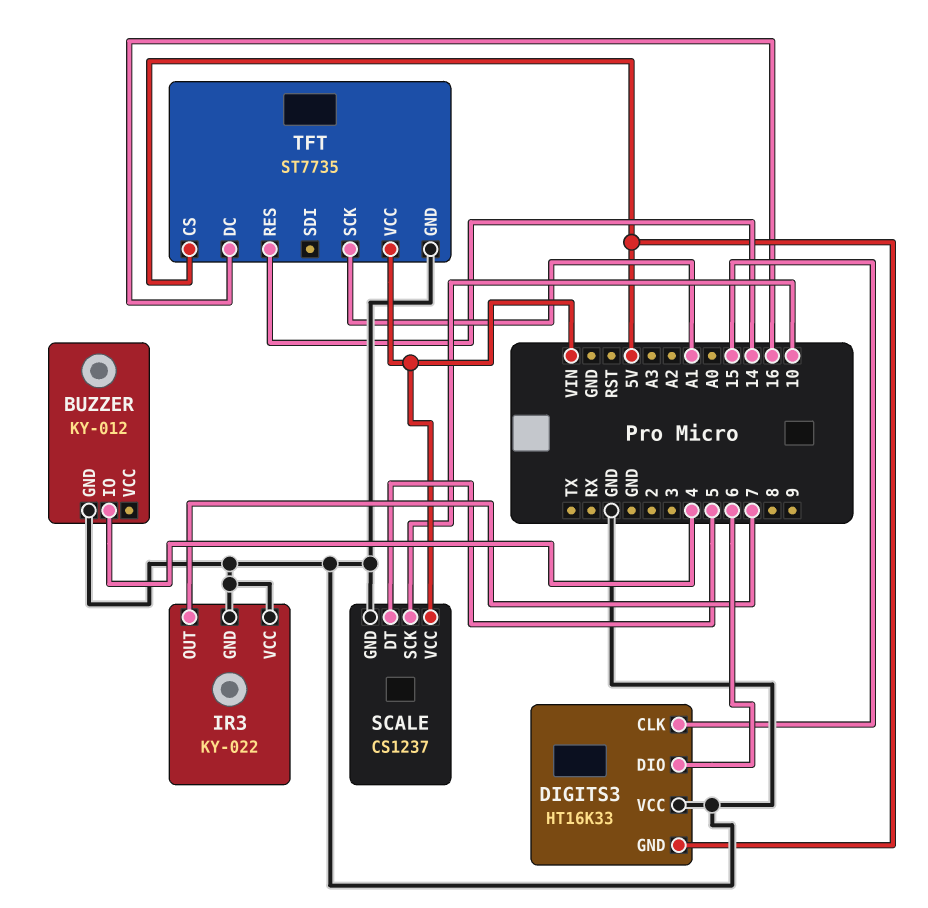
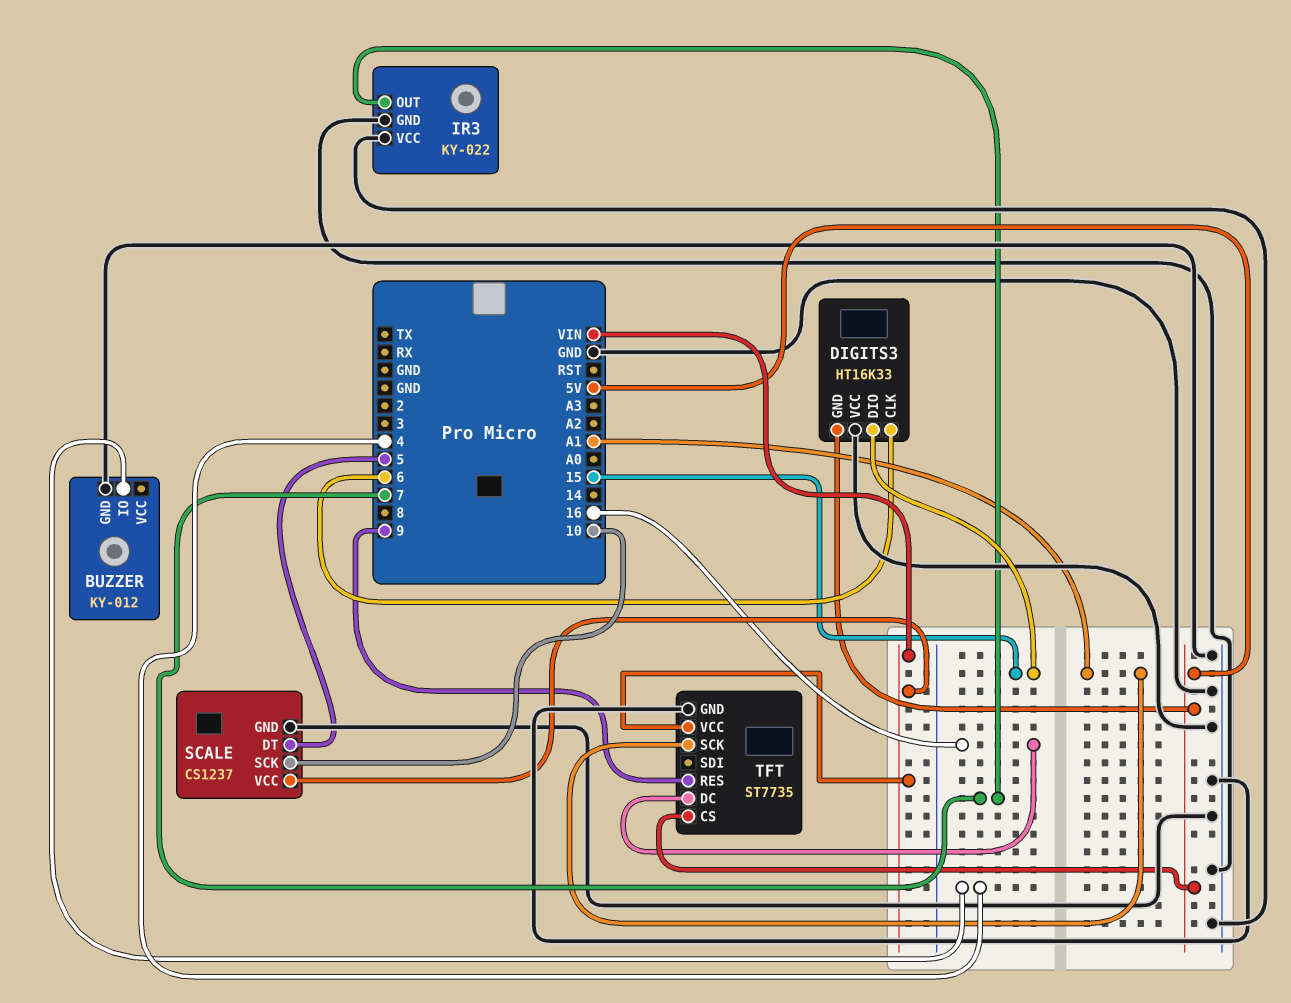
DIGITS3 pin CLK: 15 -> 6
DIGITS3 pin DIO: 6 -> 15
TFT pin RES: 14 -> 9

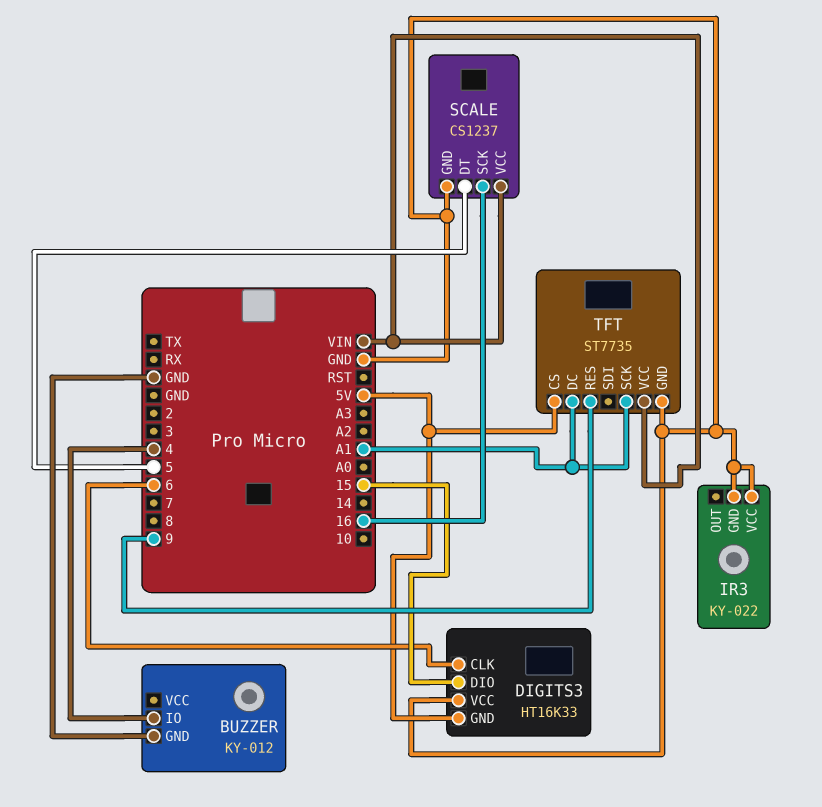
IR3 pin OUT: 7 -> none
SCALE pin SCK: 10 -> 16
TFT pin DC: 16 -> A1

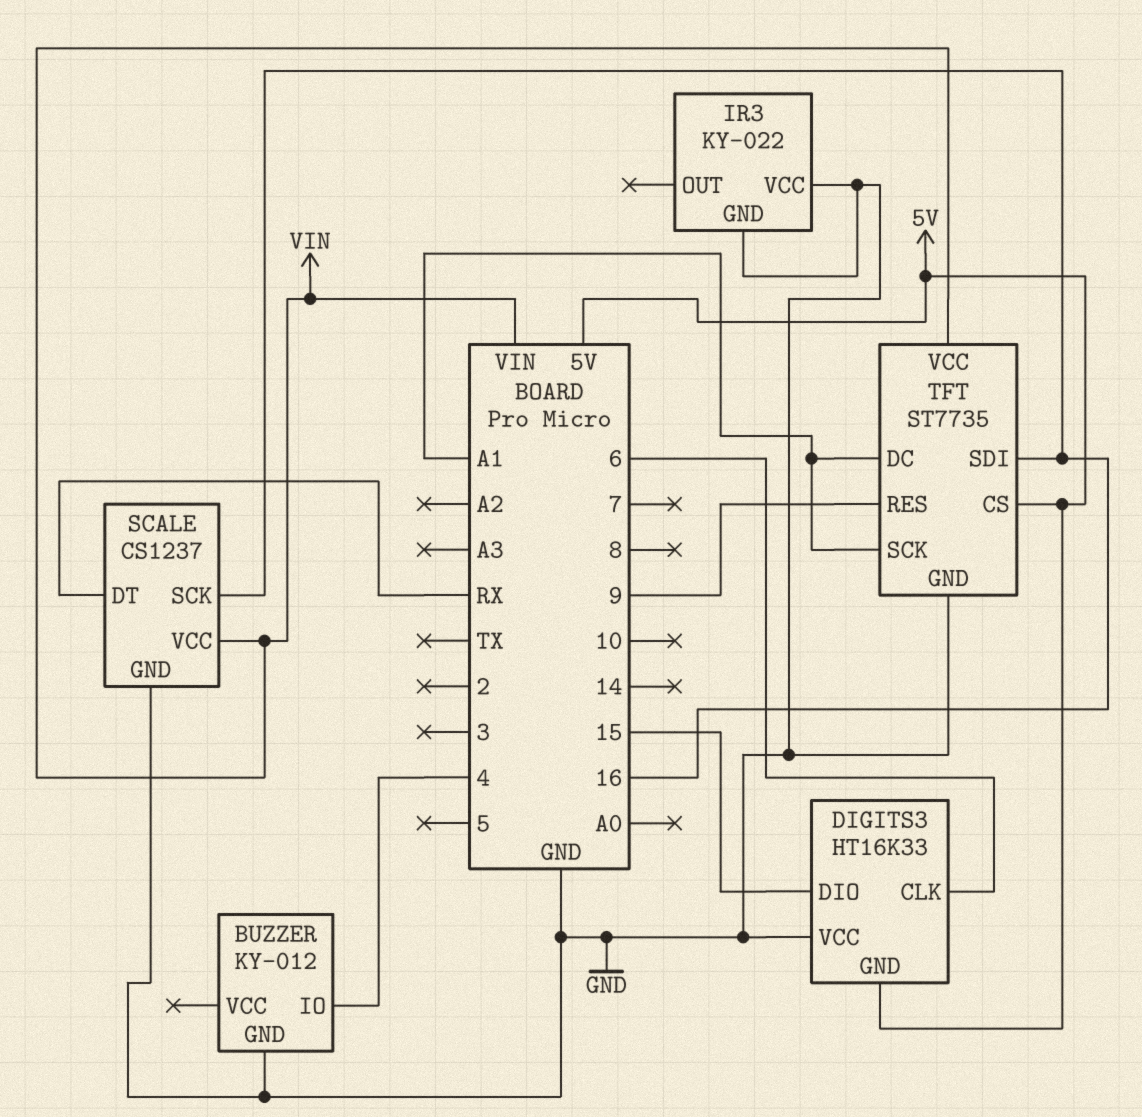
SCALE pin DT: 5 -> RX
TFT pin SDI: none -> 16

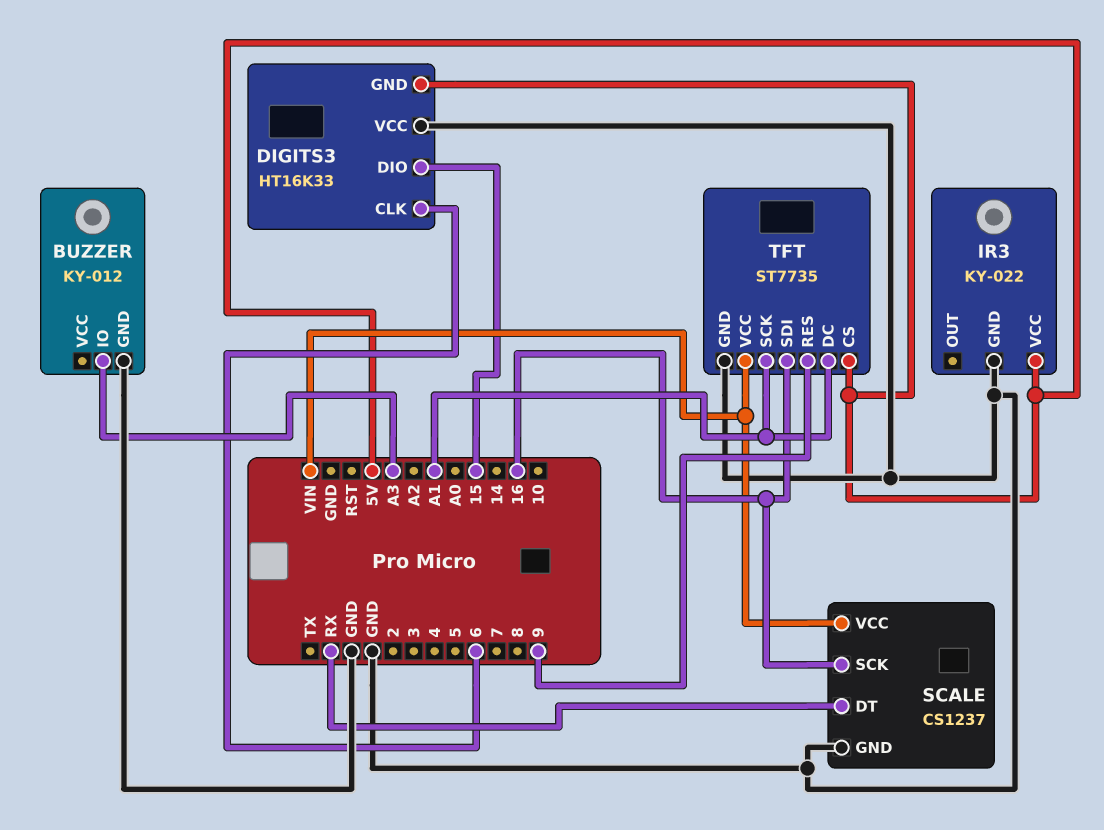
BUZZER pin IO: 4 -> A3
IR3 pin VCC: GND -> 5V

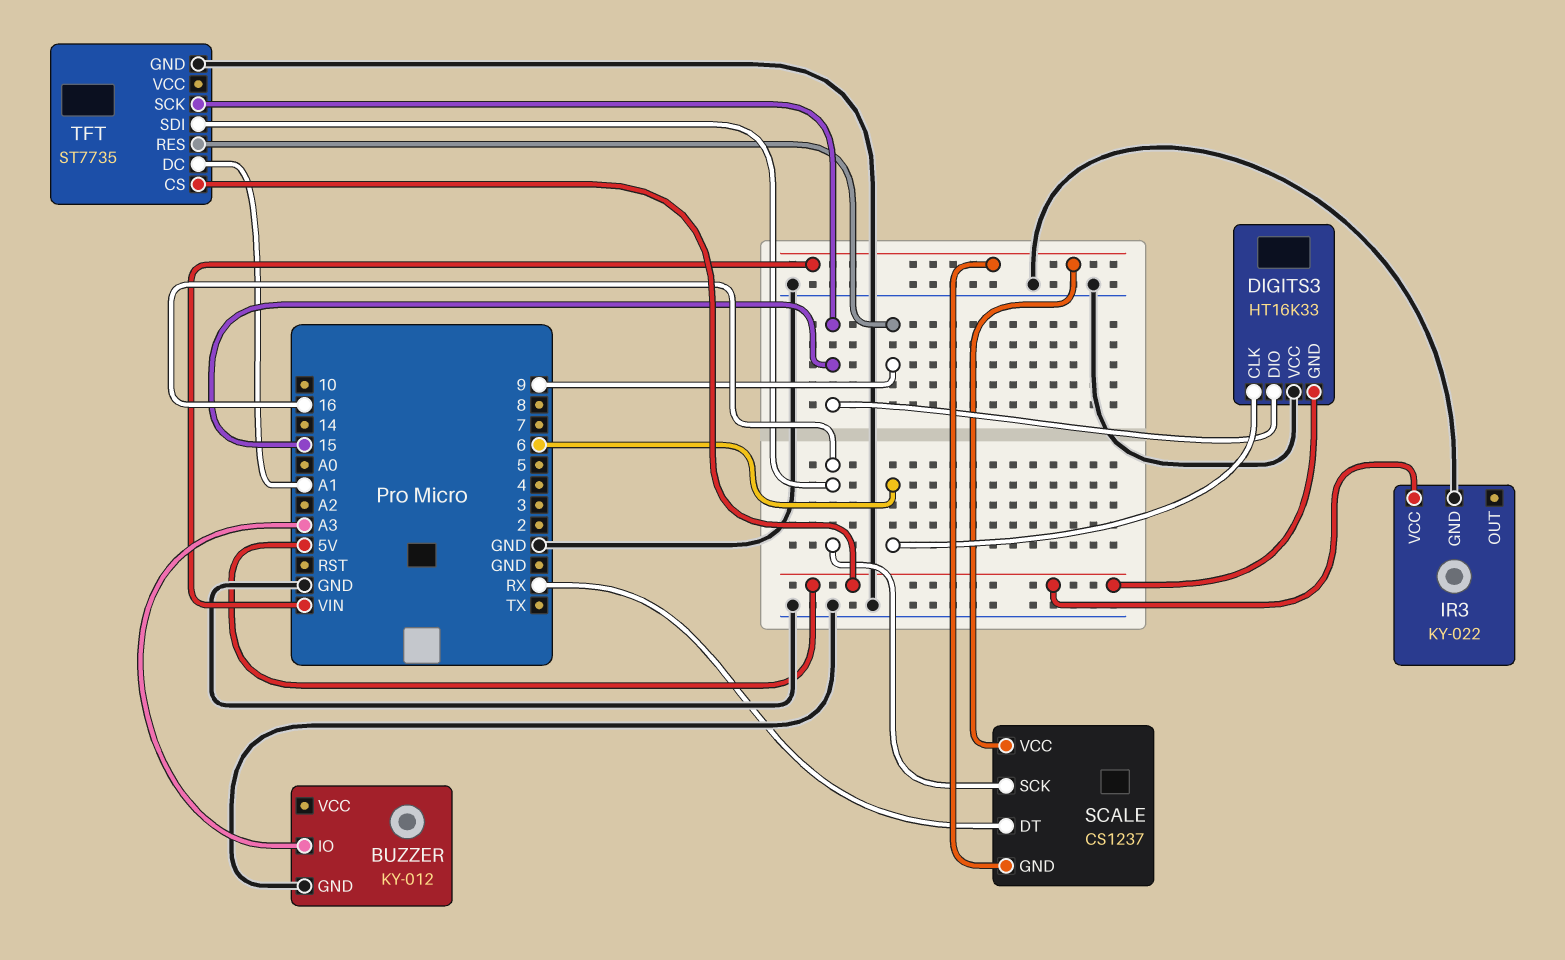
SCALE pin GND: GND -> VIN
TFT pin SCK: A1 -> 15
TFT pin VCC: VIN -> none

